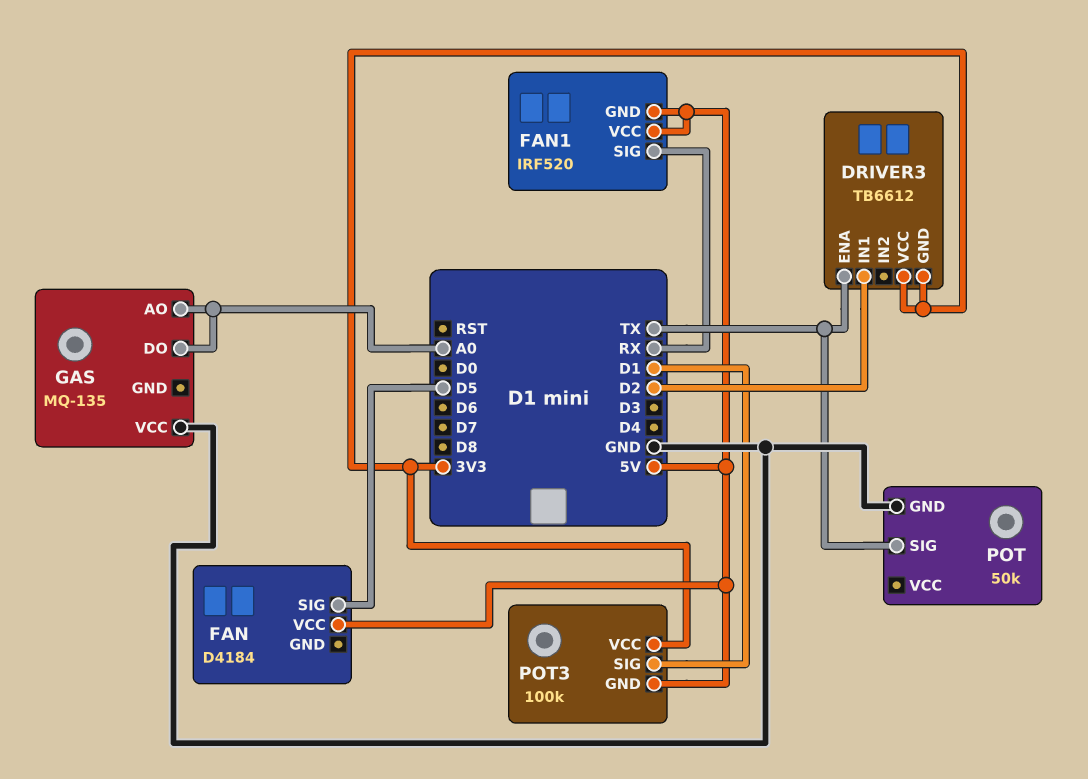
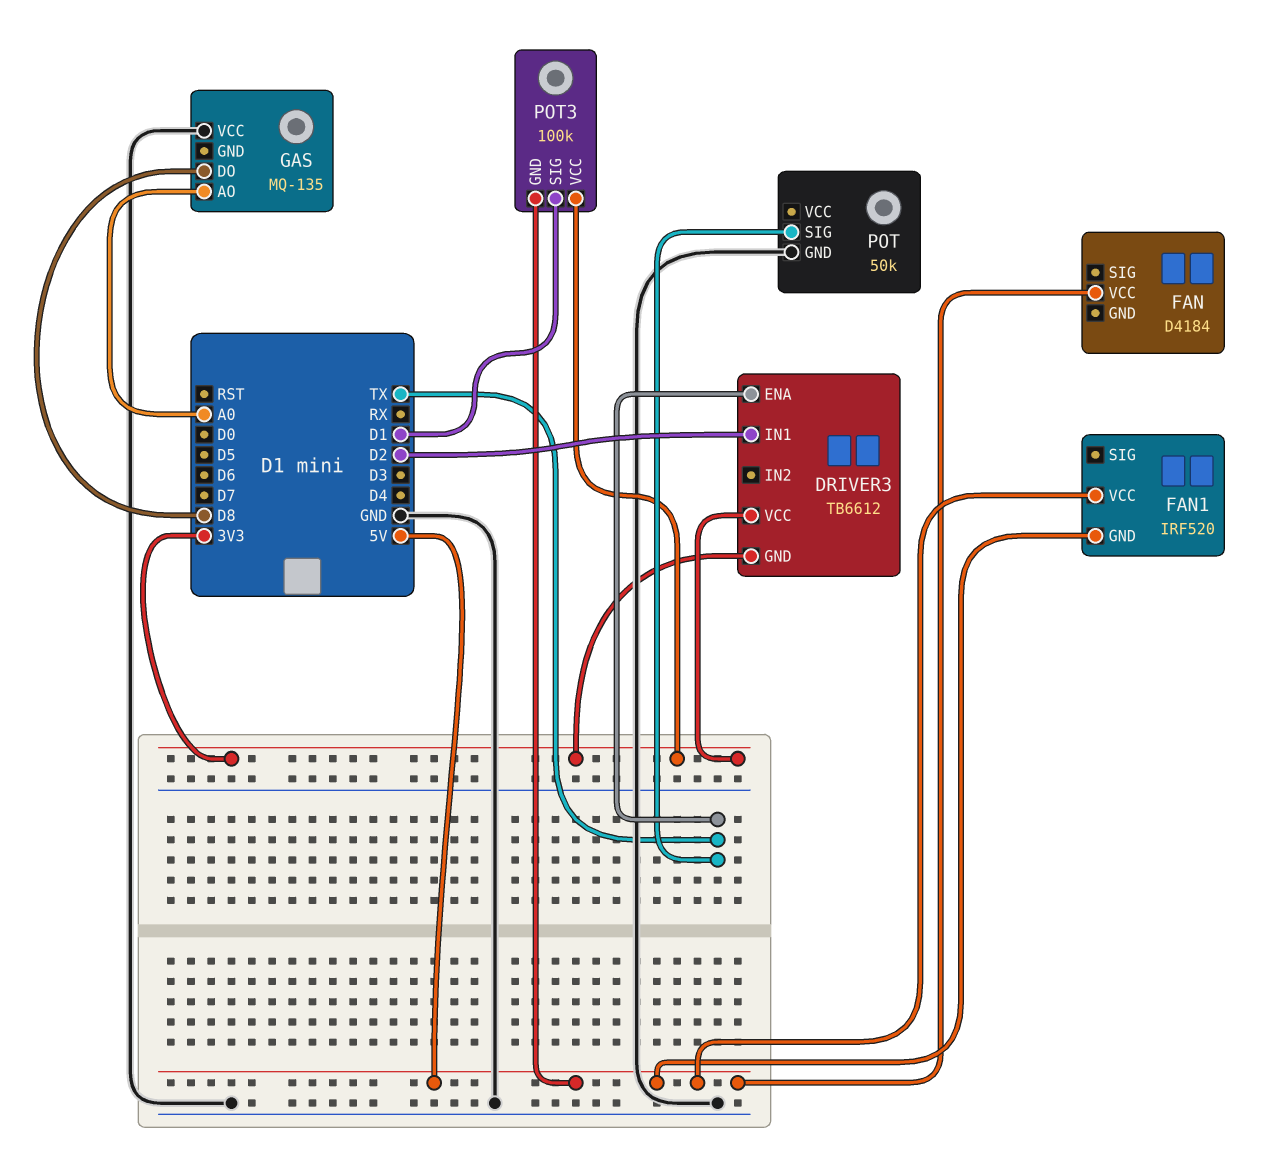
FAN pin SIG: D5 -> none
FAN1 pin SIG: RX -> none
GAS pin DO: A0 -> D8

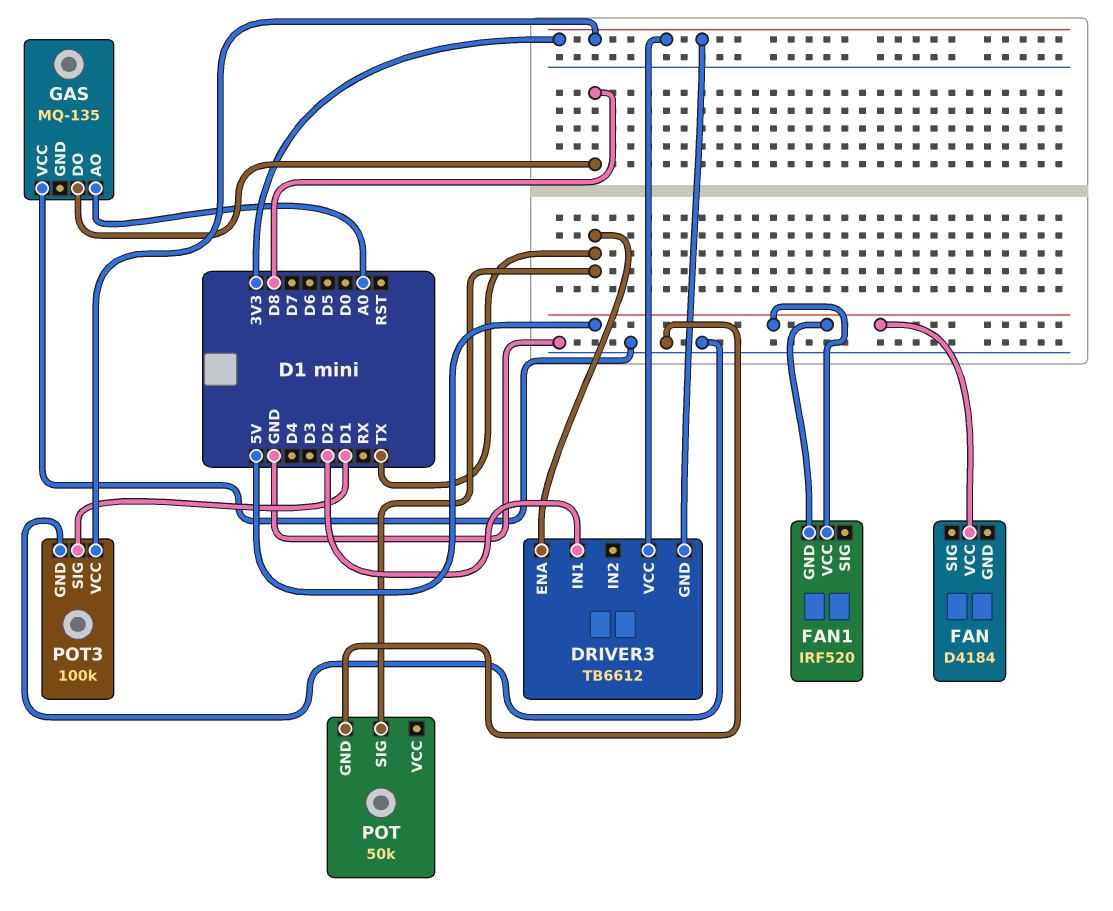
POT3 pin GND: 5V -> GND

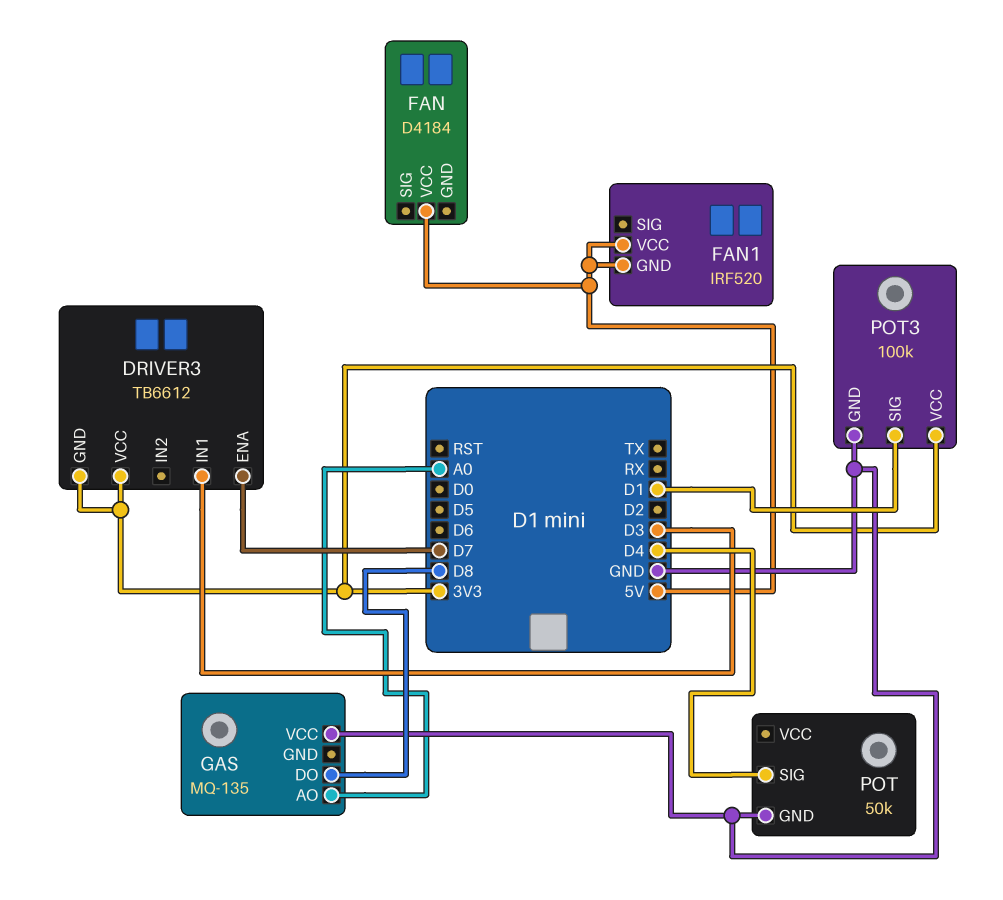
DRIVER3 pin ENA: TX -> D7
DRIVER3 pin IN1: D2 -> D3
POT pin SIG: TX -> D4

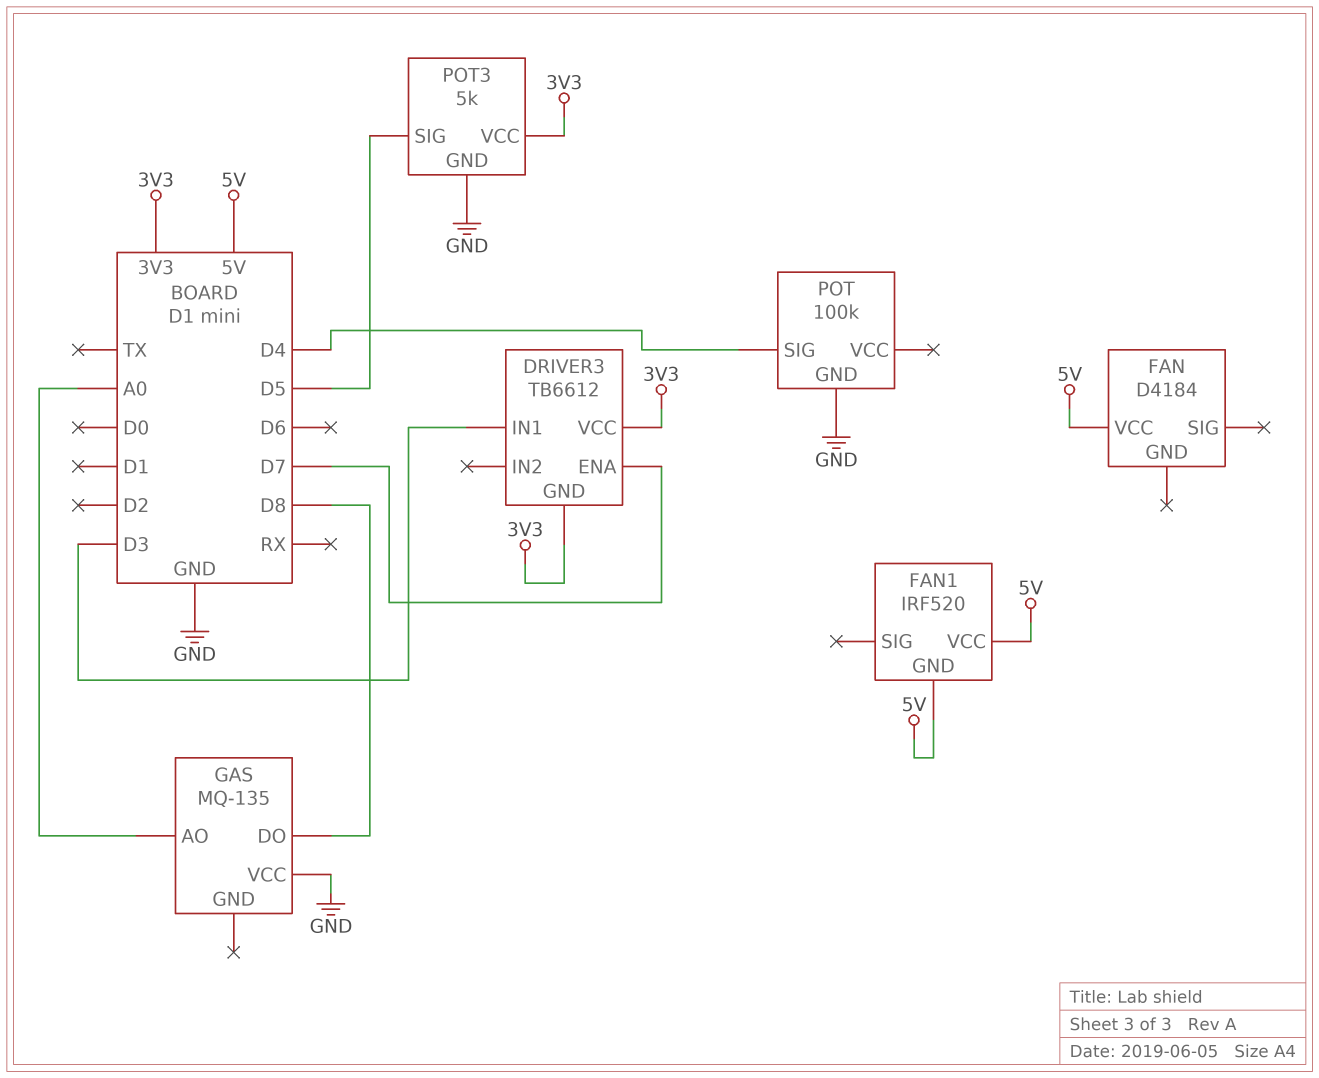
POT: 50k -> 100k
POT3: 100k -> 5k
POT3 pin SIG: D1 -> D5

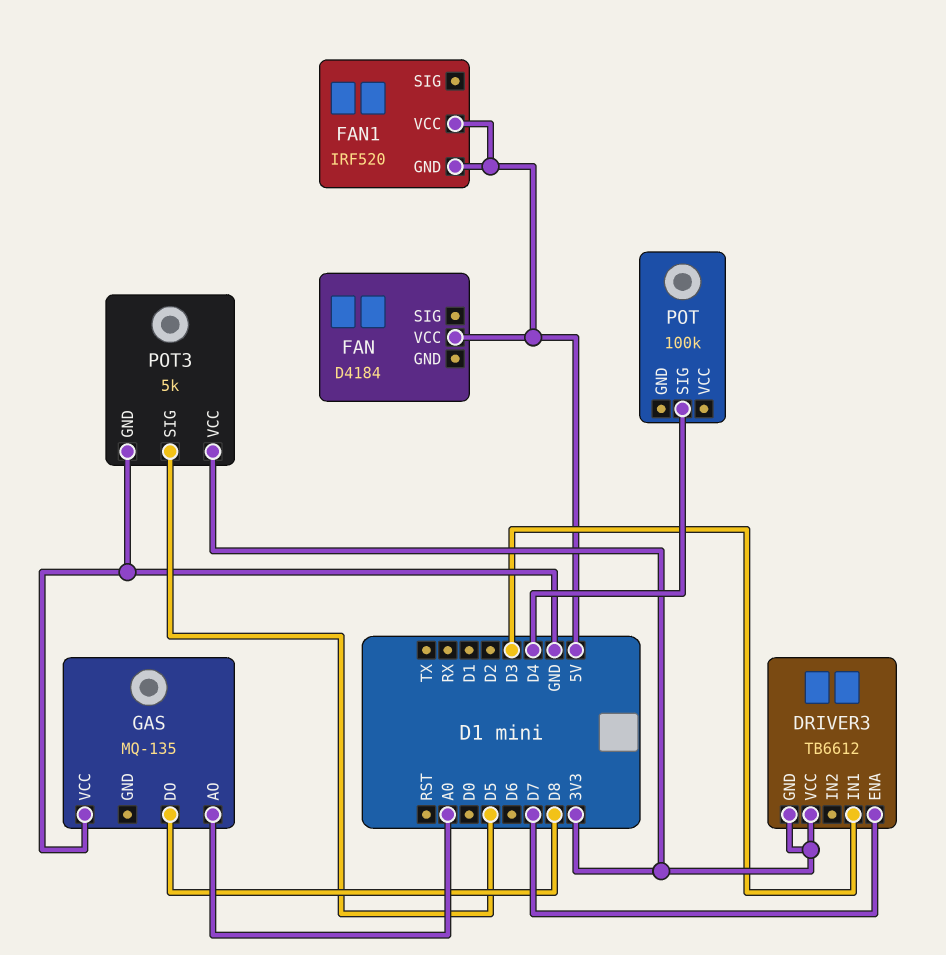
POT pin GND: GND -> none

